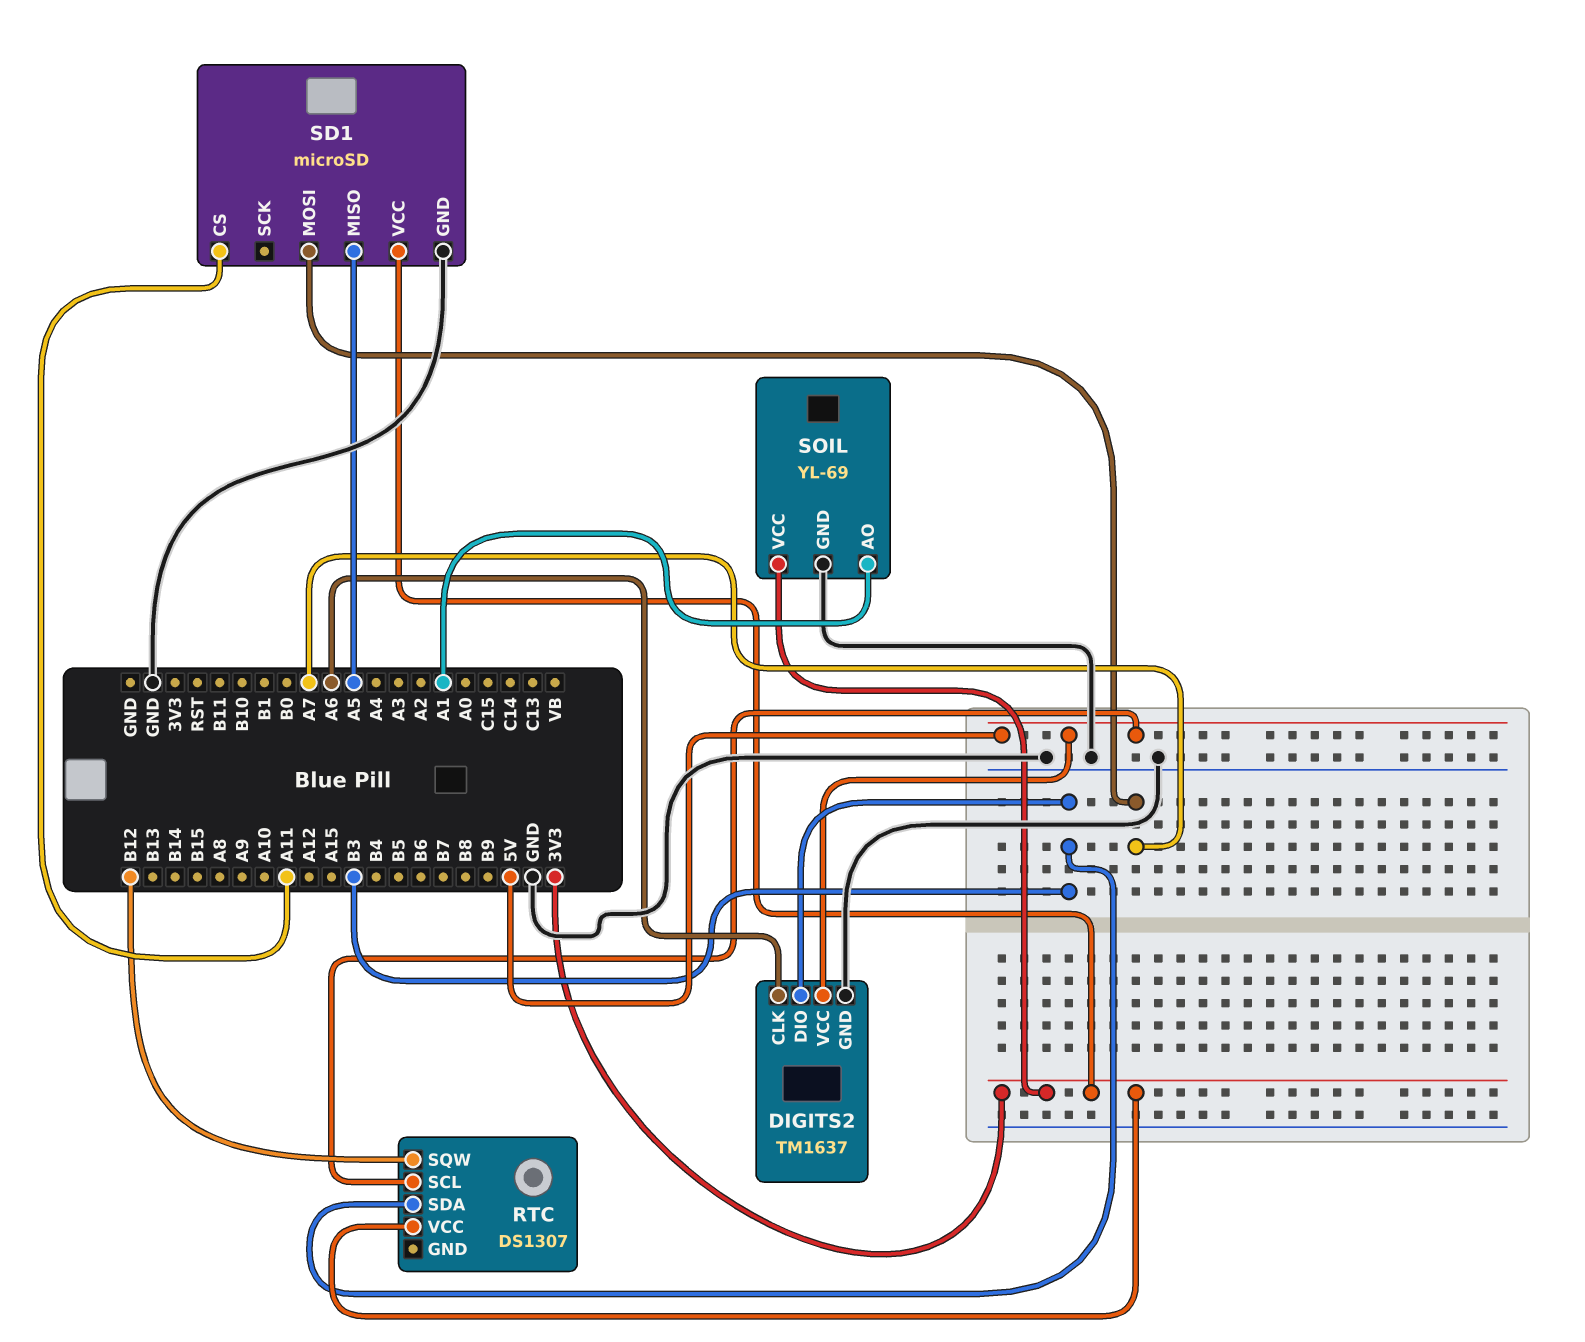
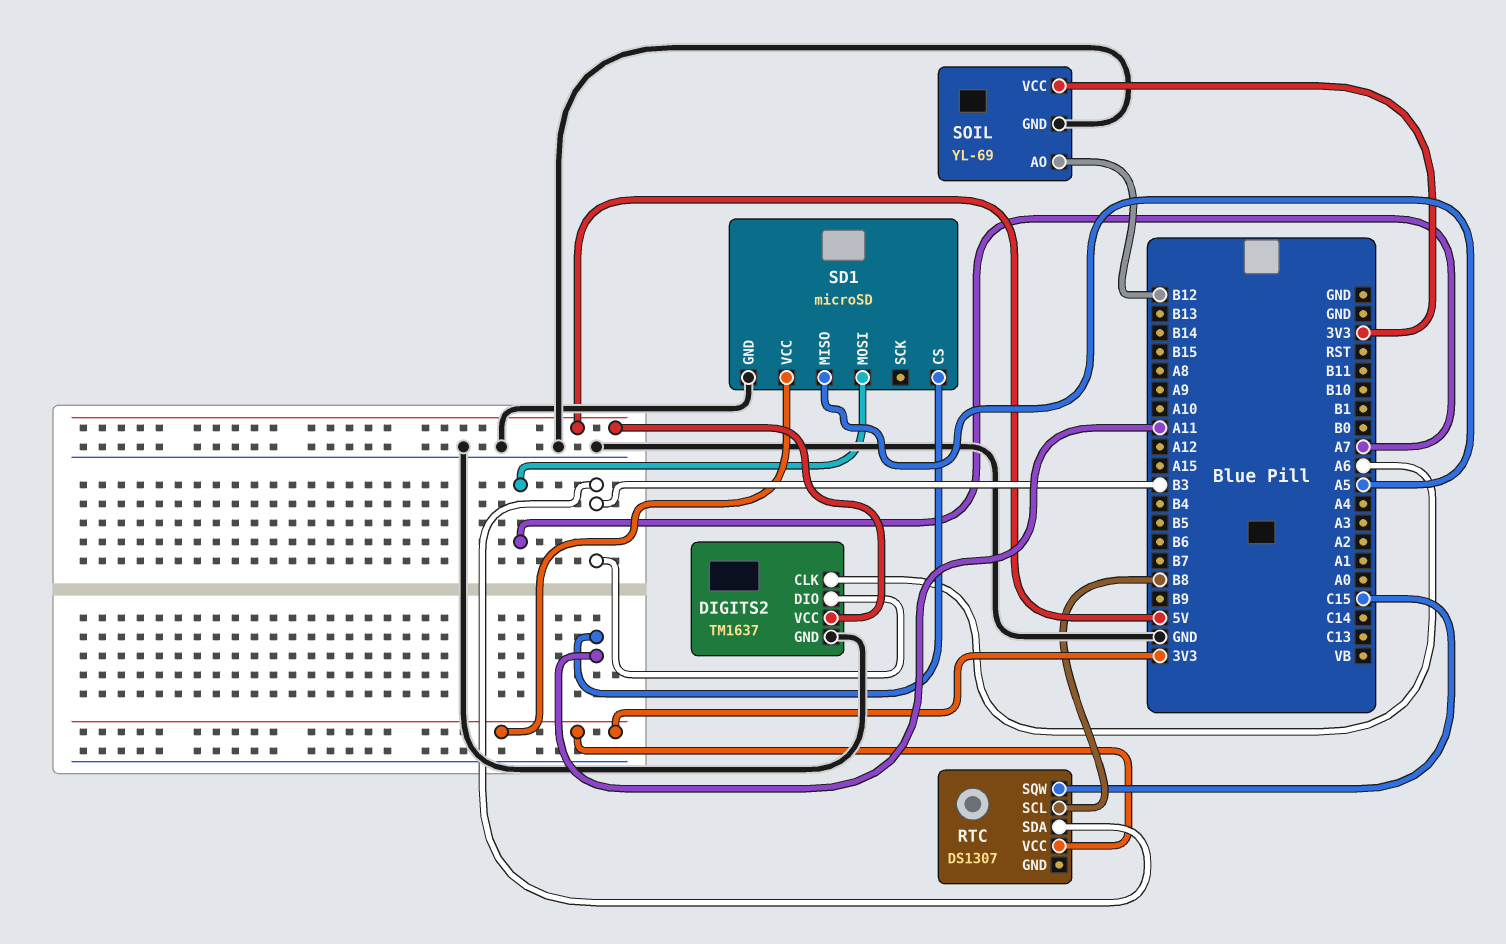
RTC pin SCL: 5V -> B8
RTC pin SQW: B12 -> C15
SOIL pin AO: A1 -> B12

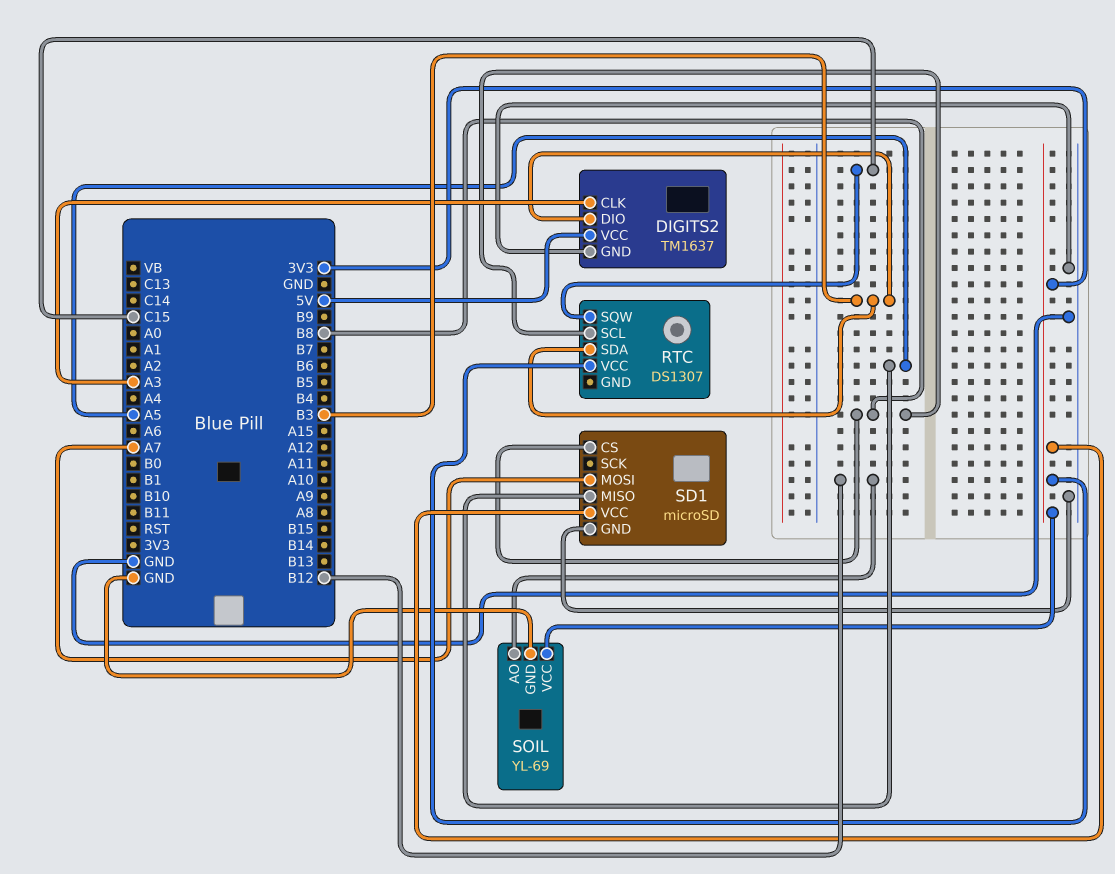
DIGITS2 pin CLK: A6 -> A3
SD1 pin CS: A11 -> B8

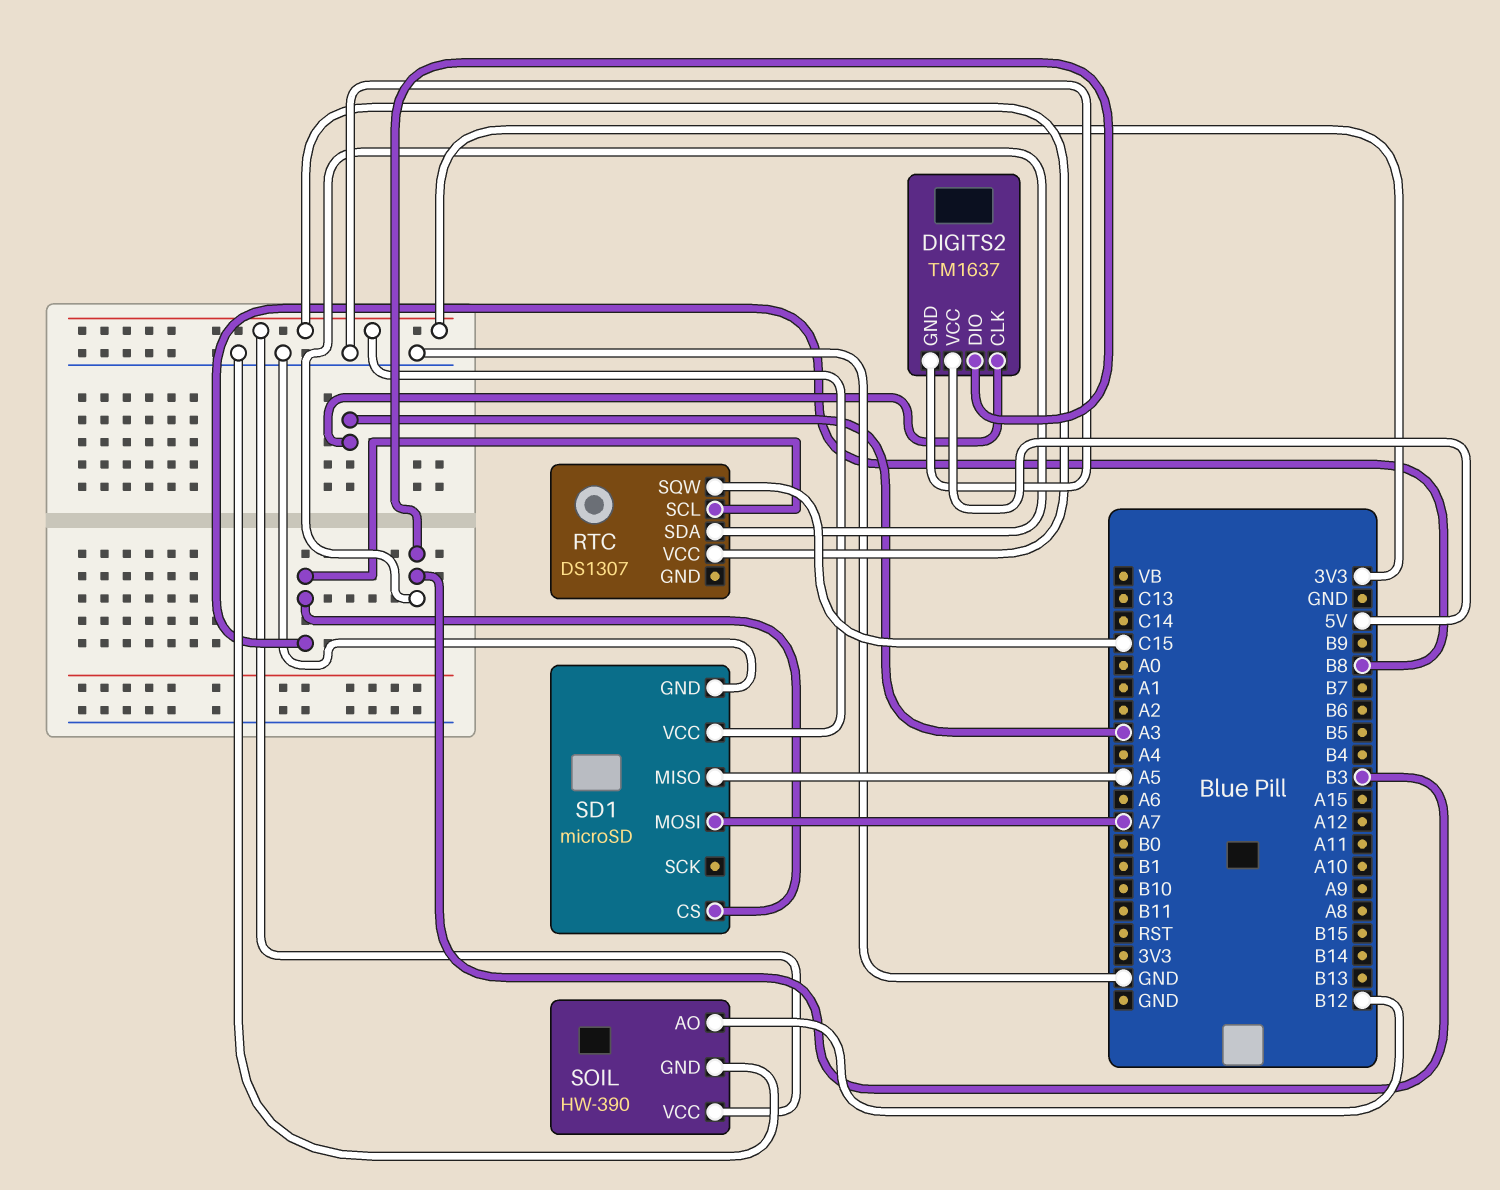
SOIL: YL-69 -> HW-390

